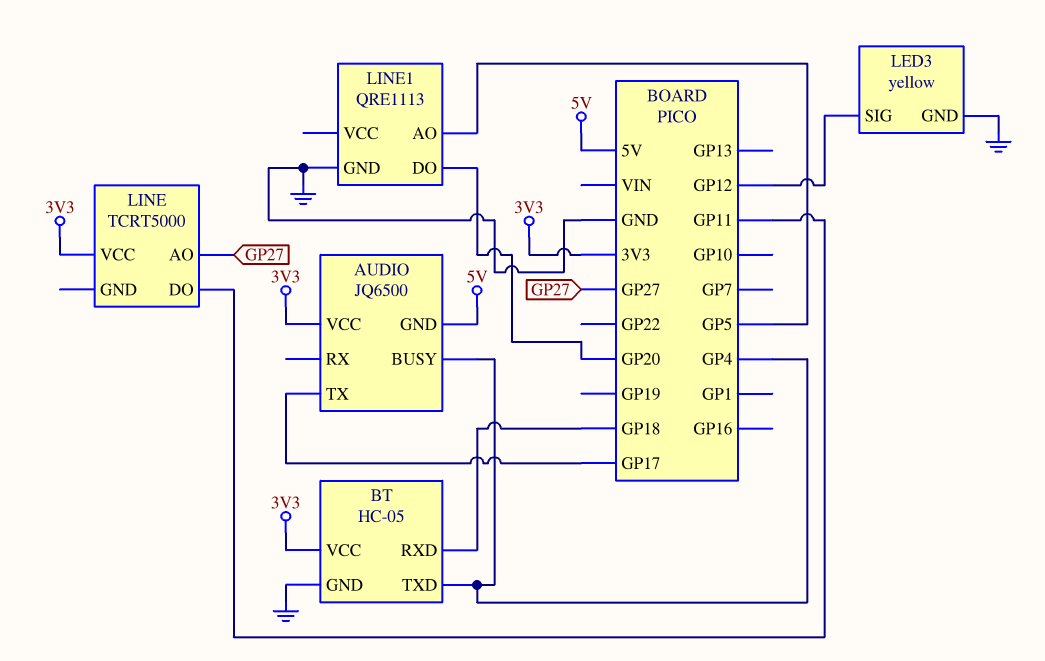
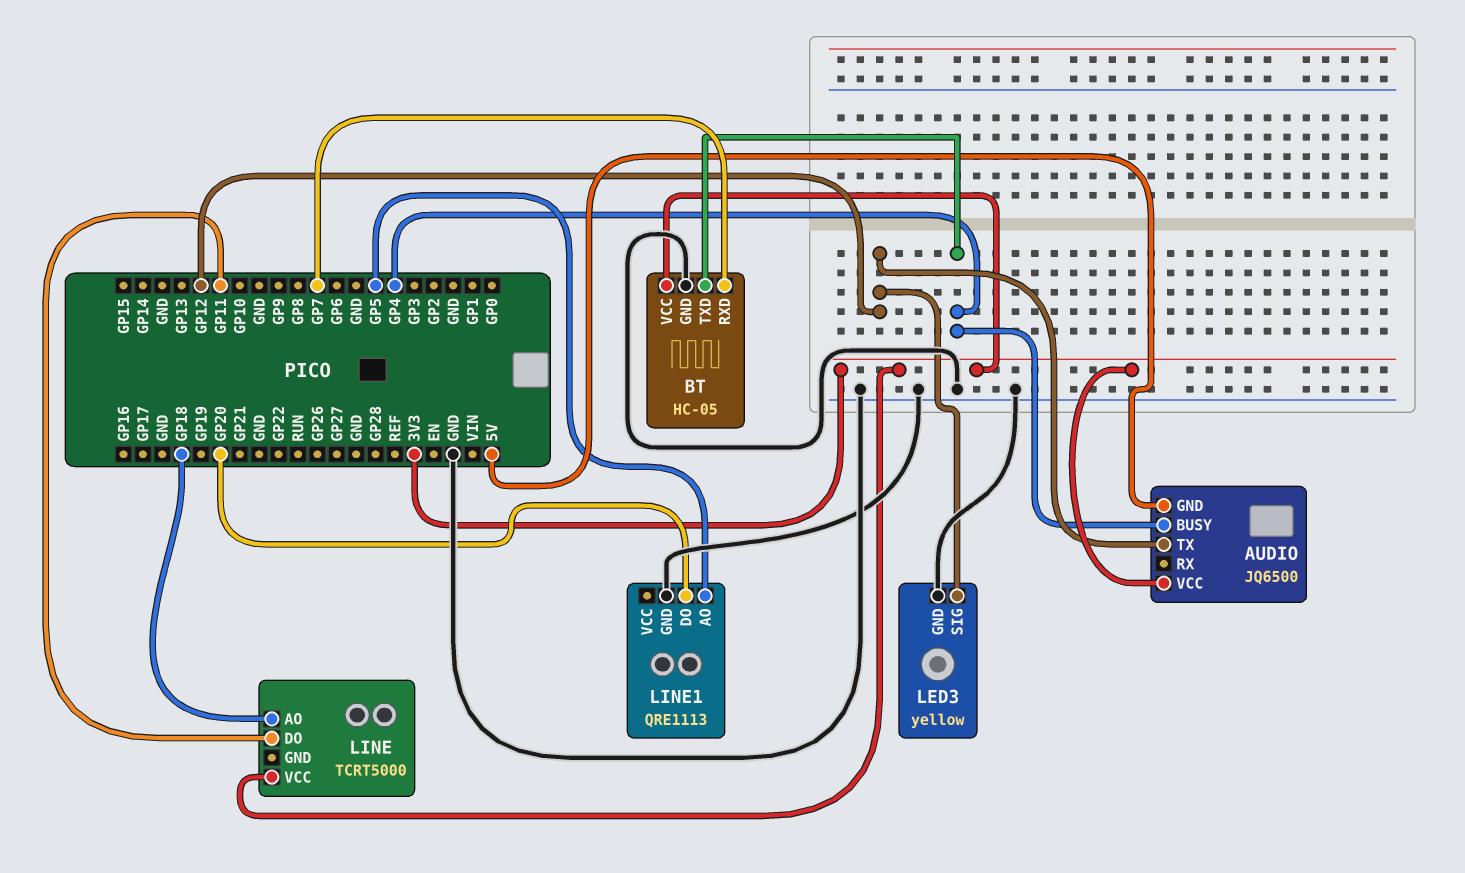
AUDIO pin TX: GP17 -> GP12
BT pin RXD: GP18 -> GP7
LINE pin AO: GP27 -> GP18

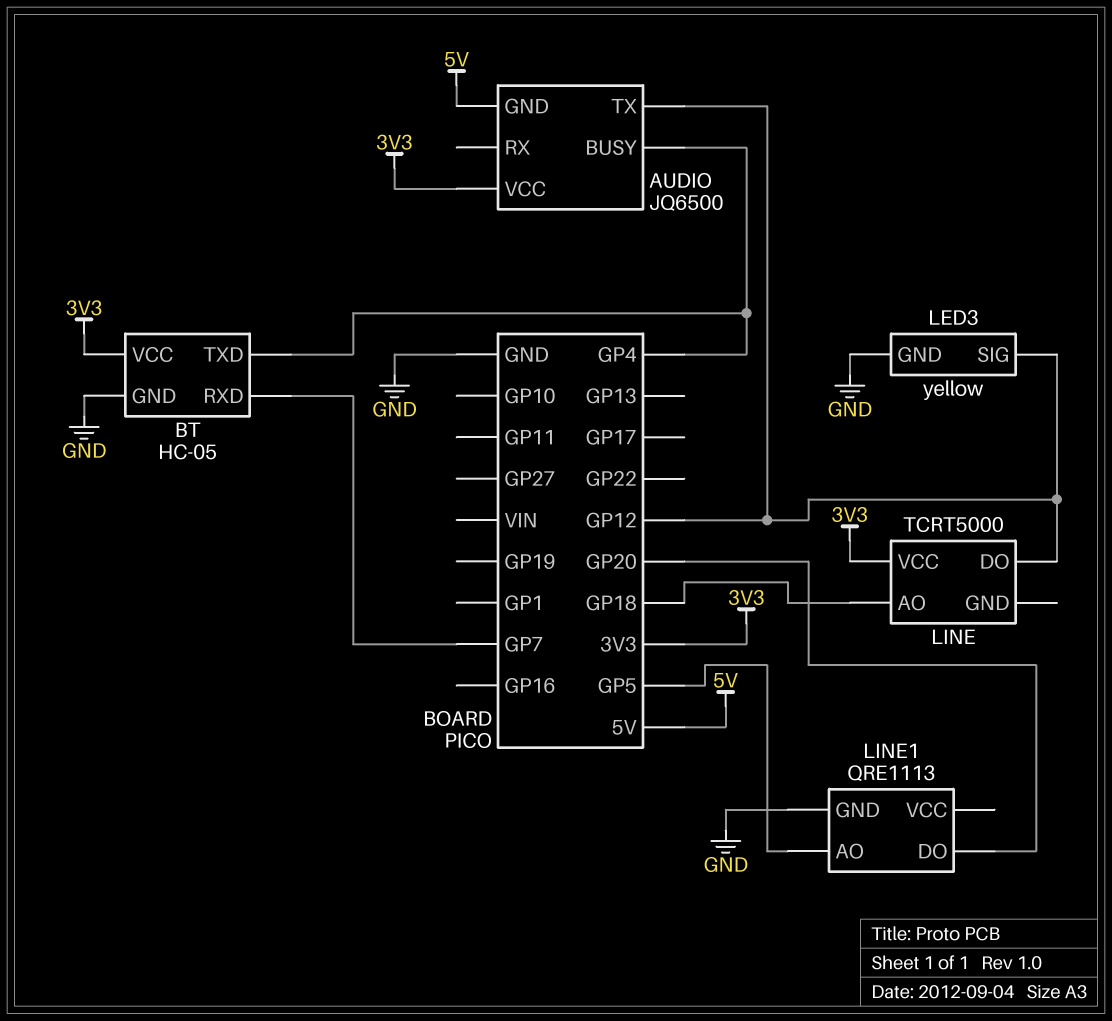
LINE pin DO: GP11 -> GP12

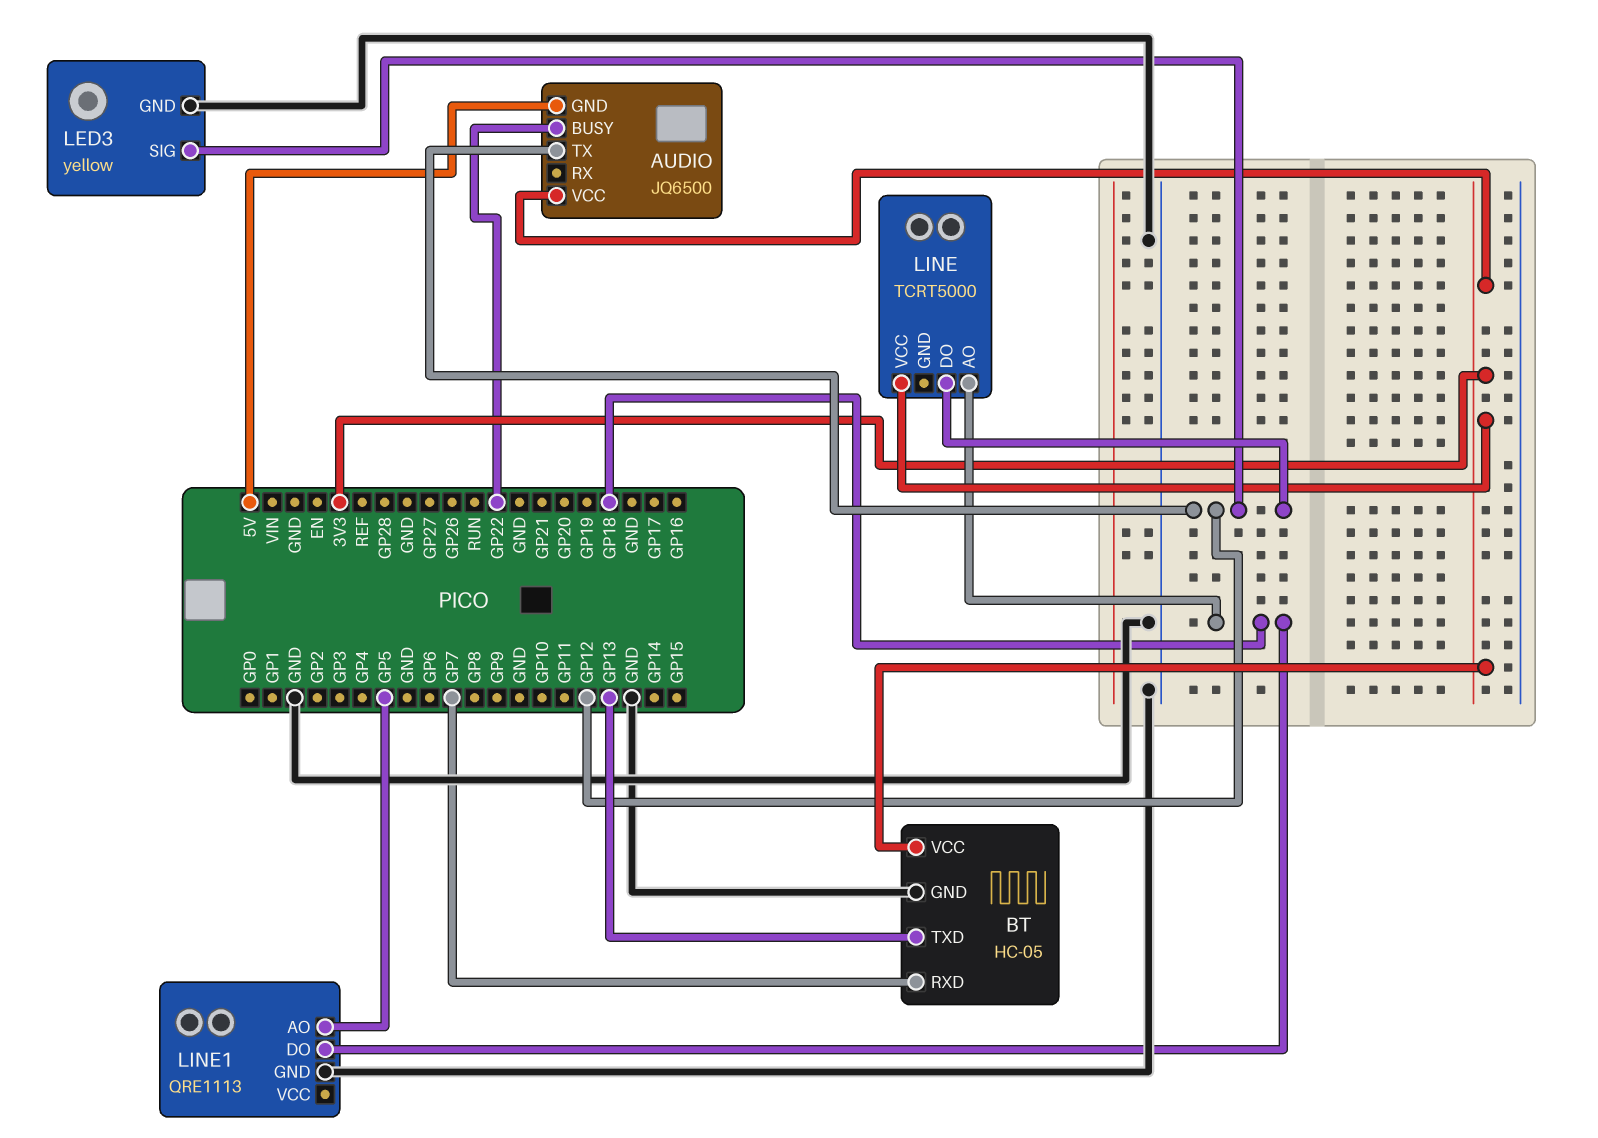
AUDIO pin BUSY: GP4 -> GP22
BT pin TXD: GP4 -> GP13
LINE1 pin DO: GP20 -> GP18

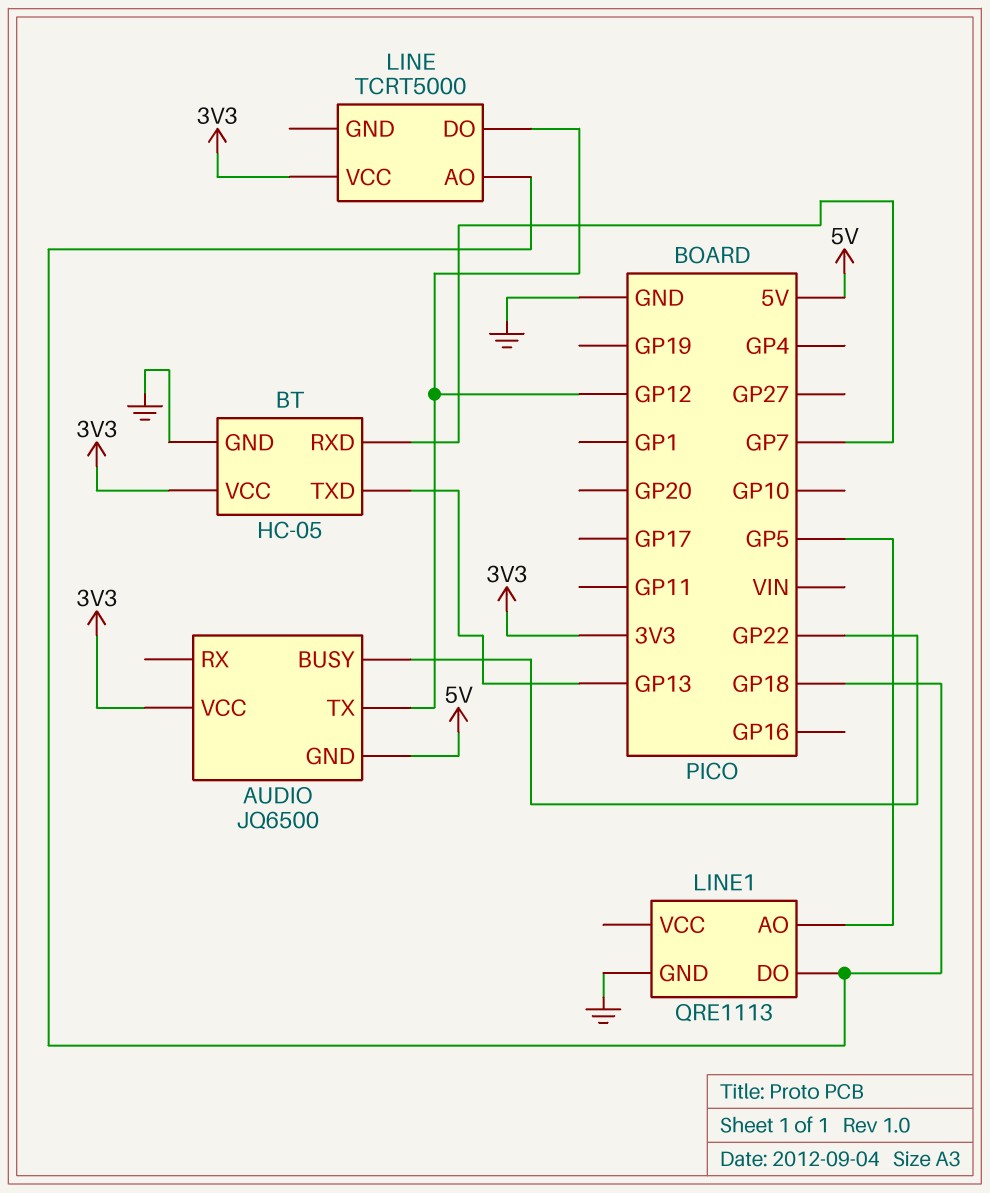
LED3: yellow -> none
LED3 pin GND: GND -> none
LED3 pin SIG: GP12 -> none

